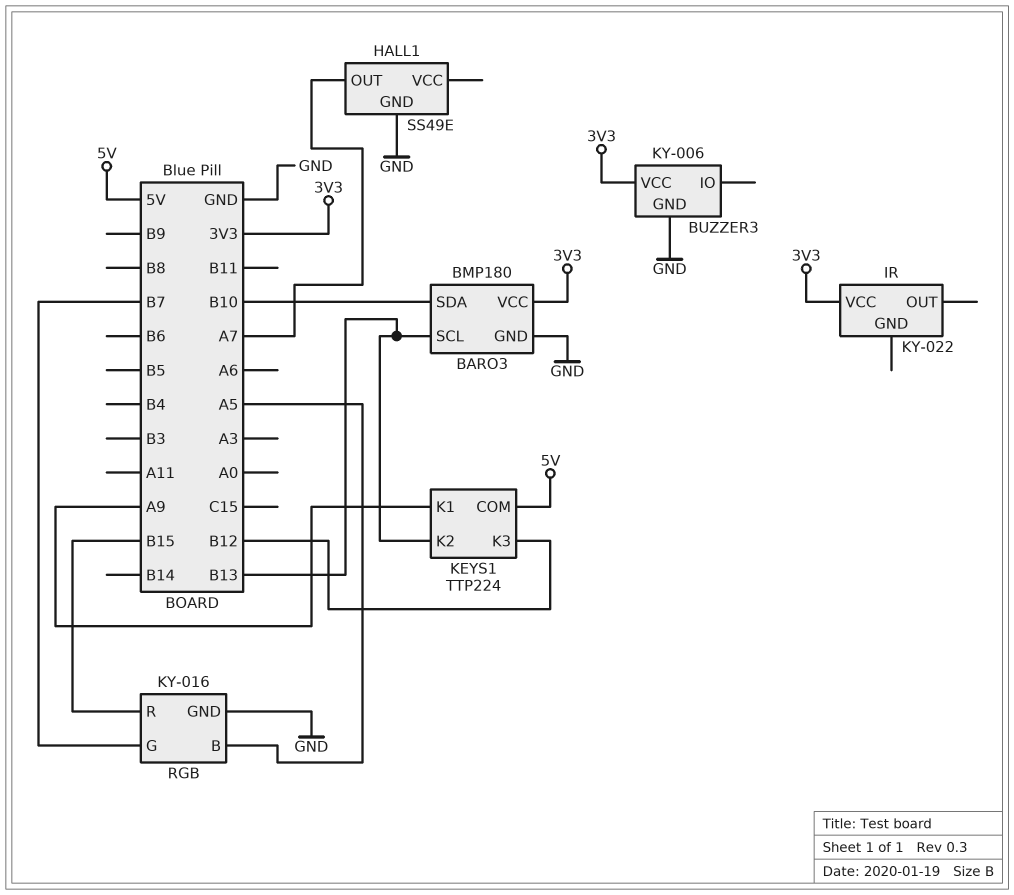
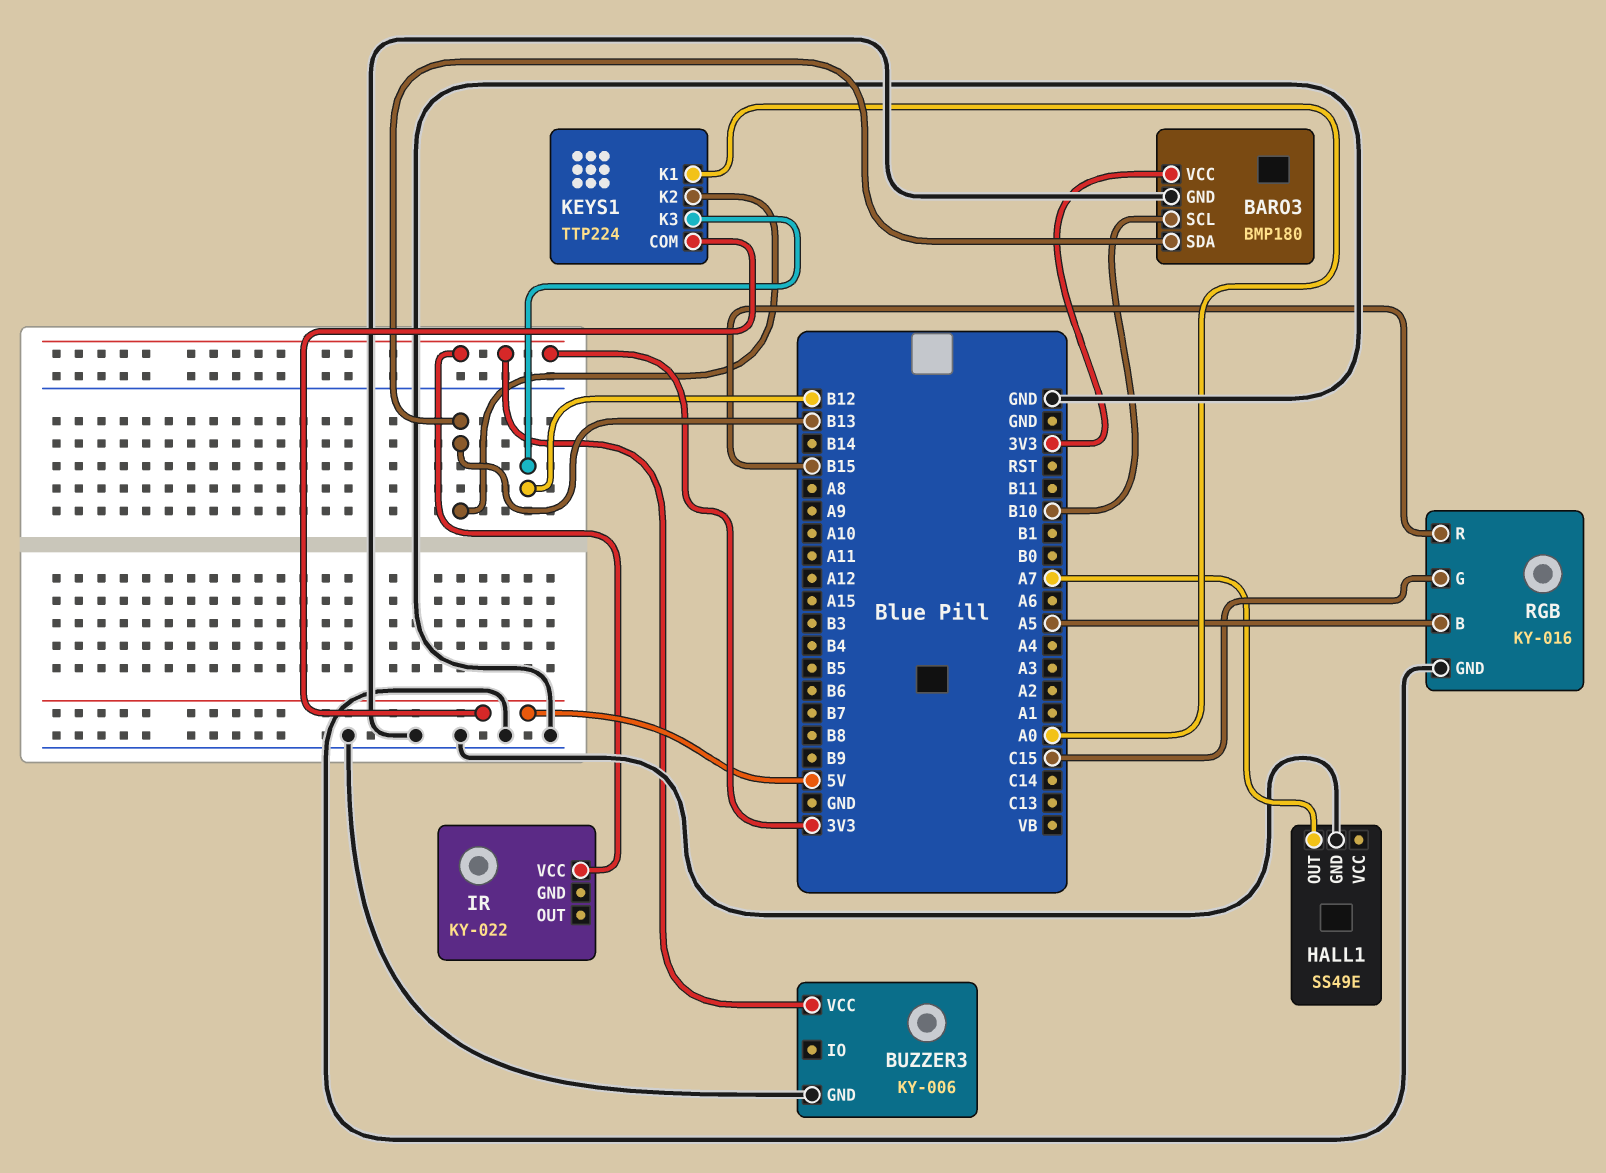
BARO3 pin SCL: B13 -> B10
BARO3 pin SDA: B10 -> B13
KEYS1 pin K1: A9 -> A0
RGB pin G: B7 -> C15

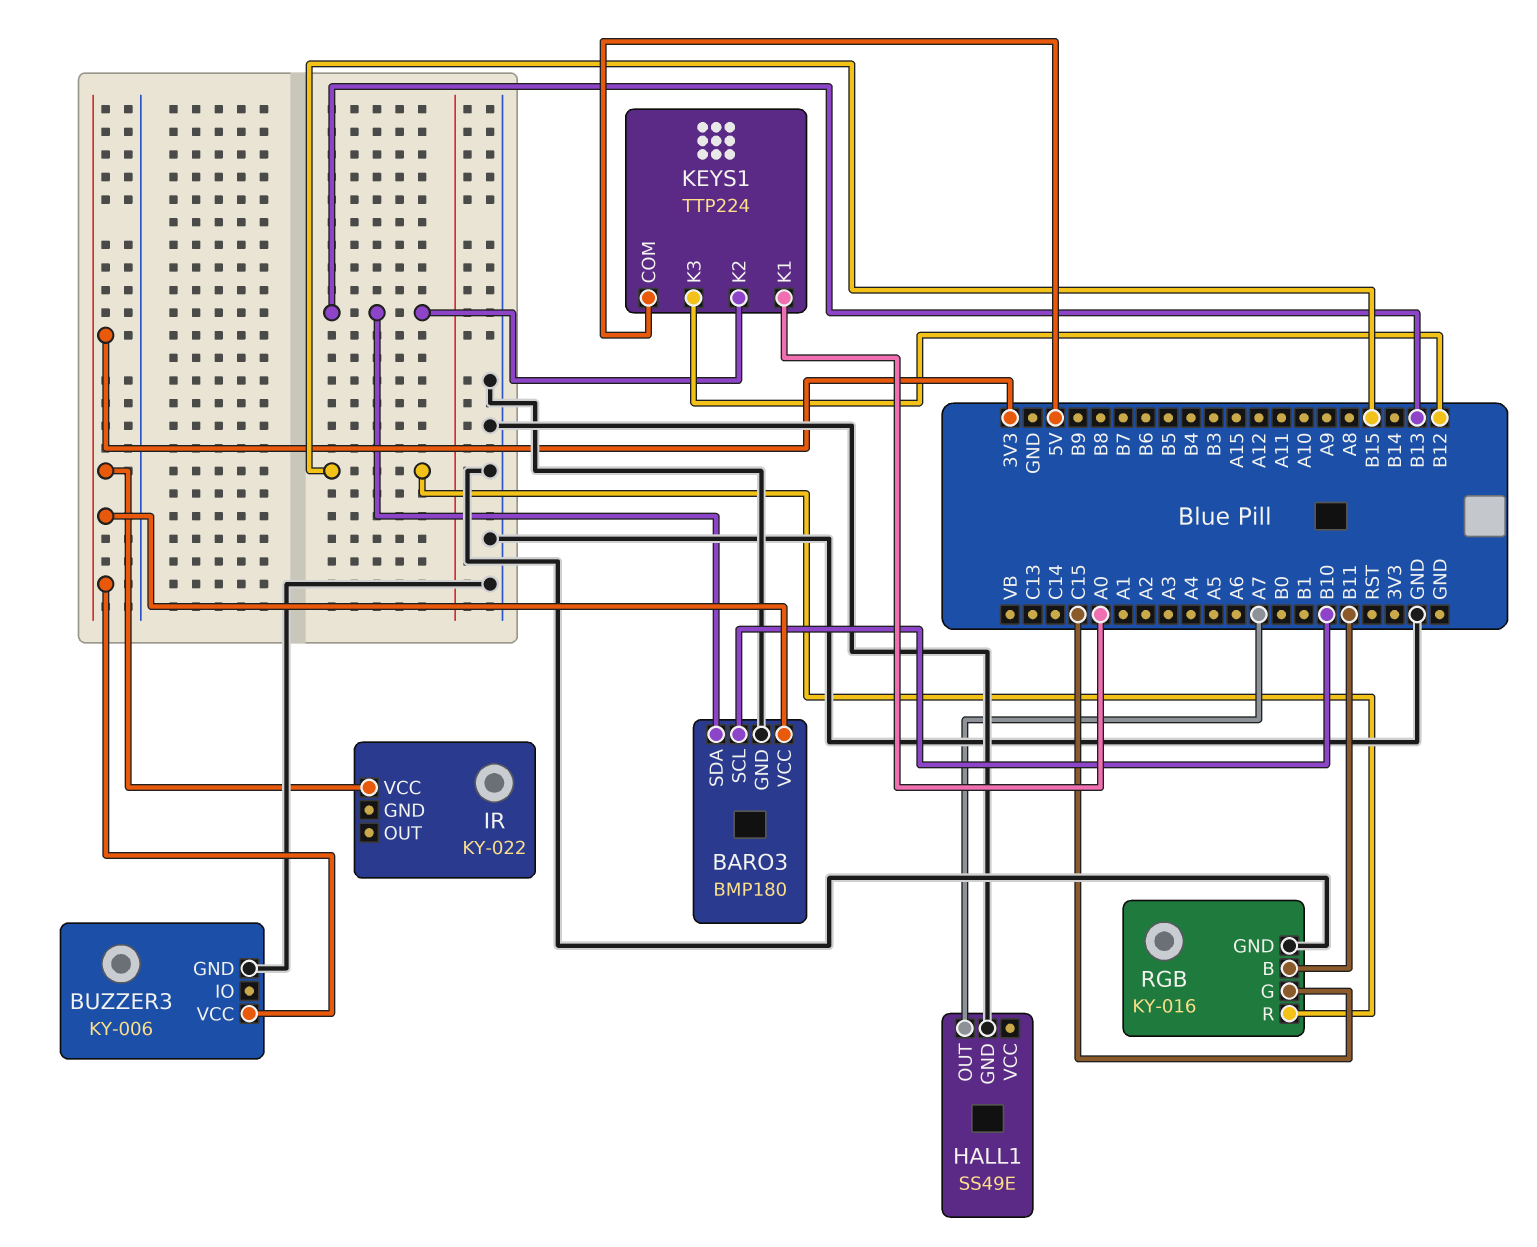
RGB pin B: A5 -> B11

